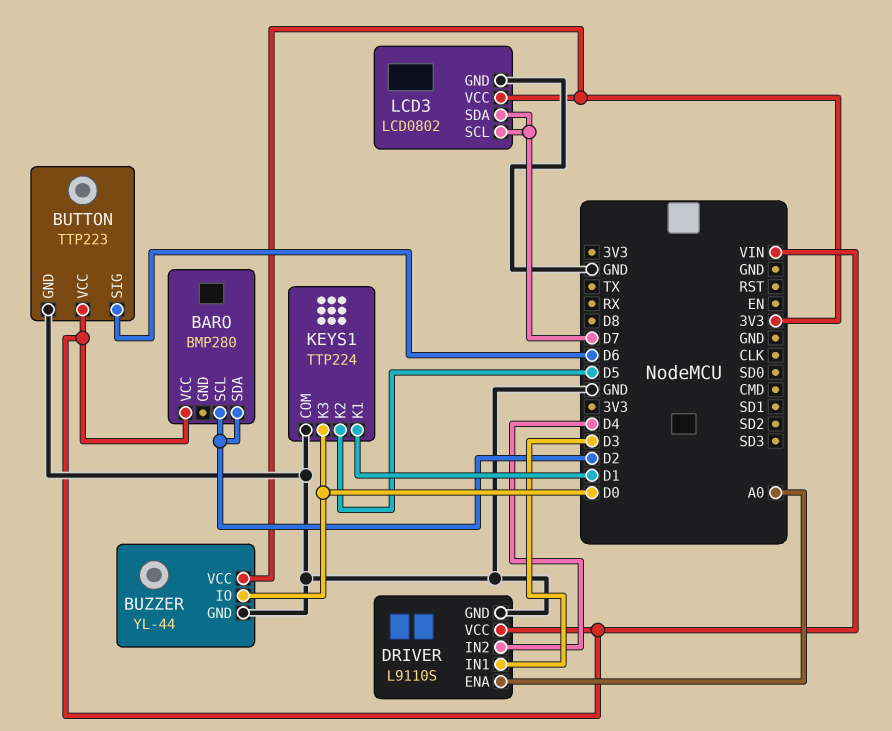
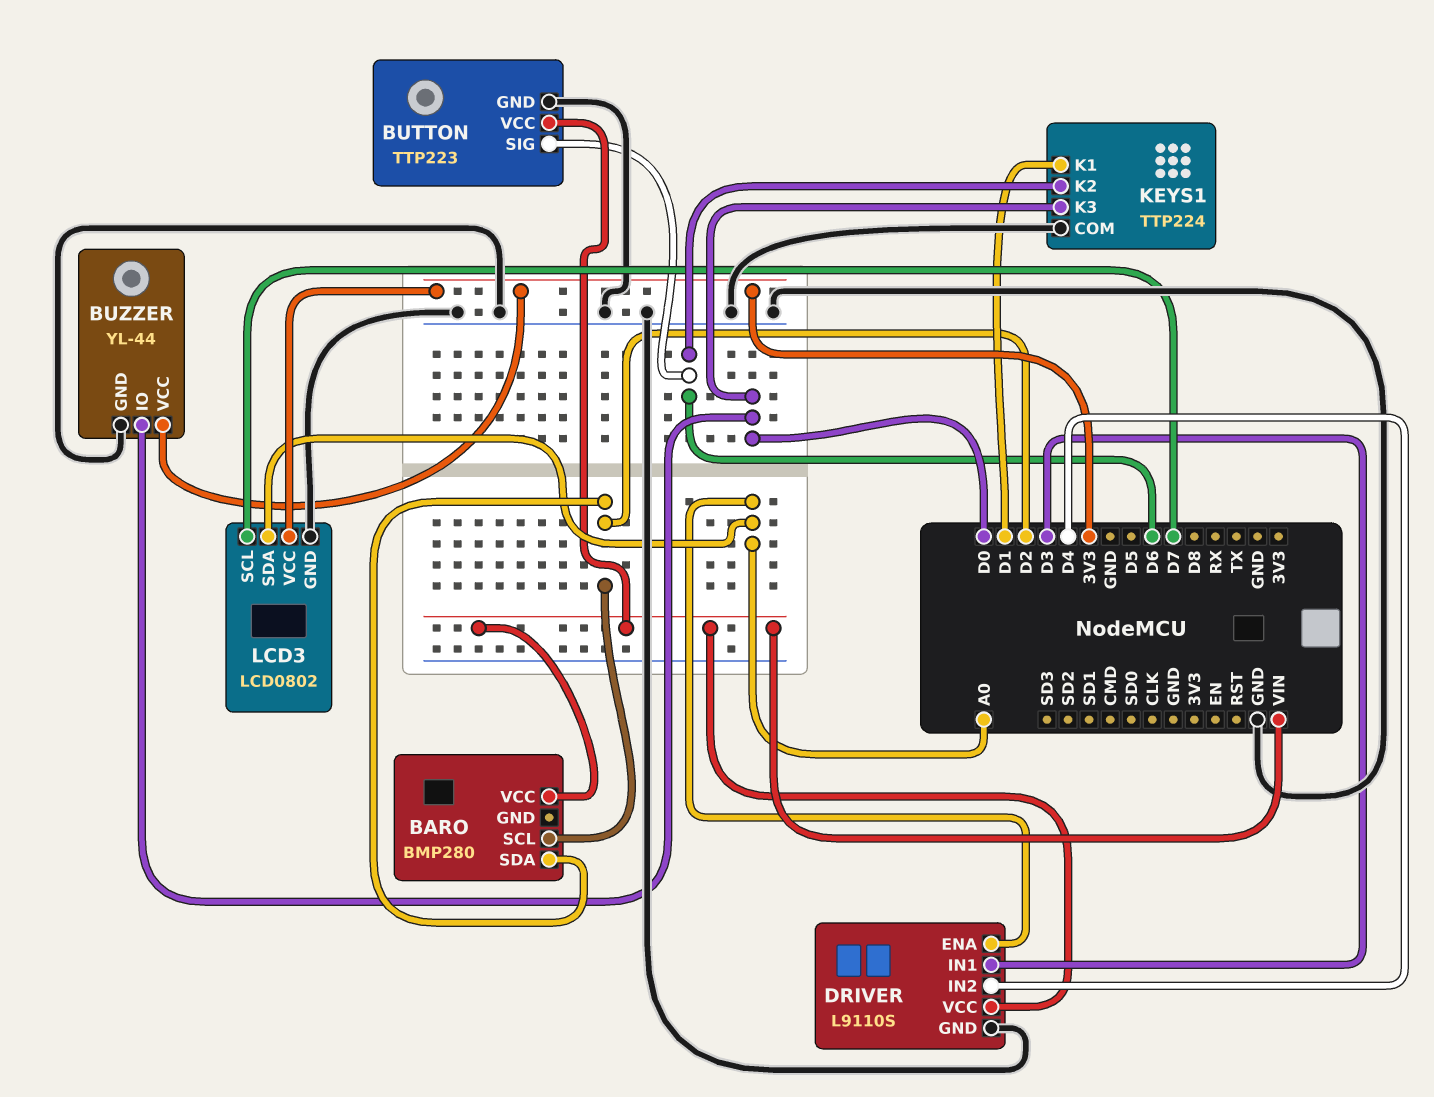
KEYS1 pin K2: D5 -> D6
LCD3 pin SDA: D7 -> A0

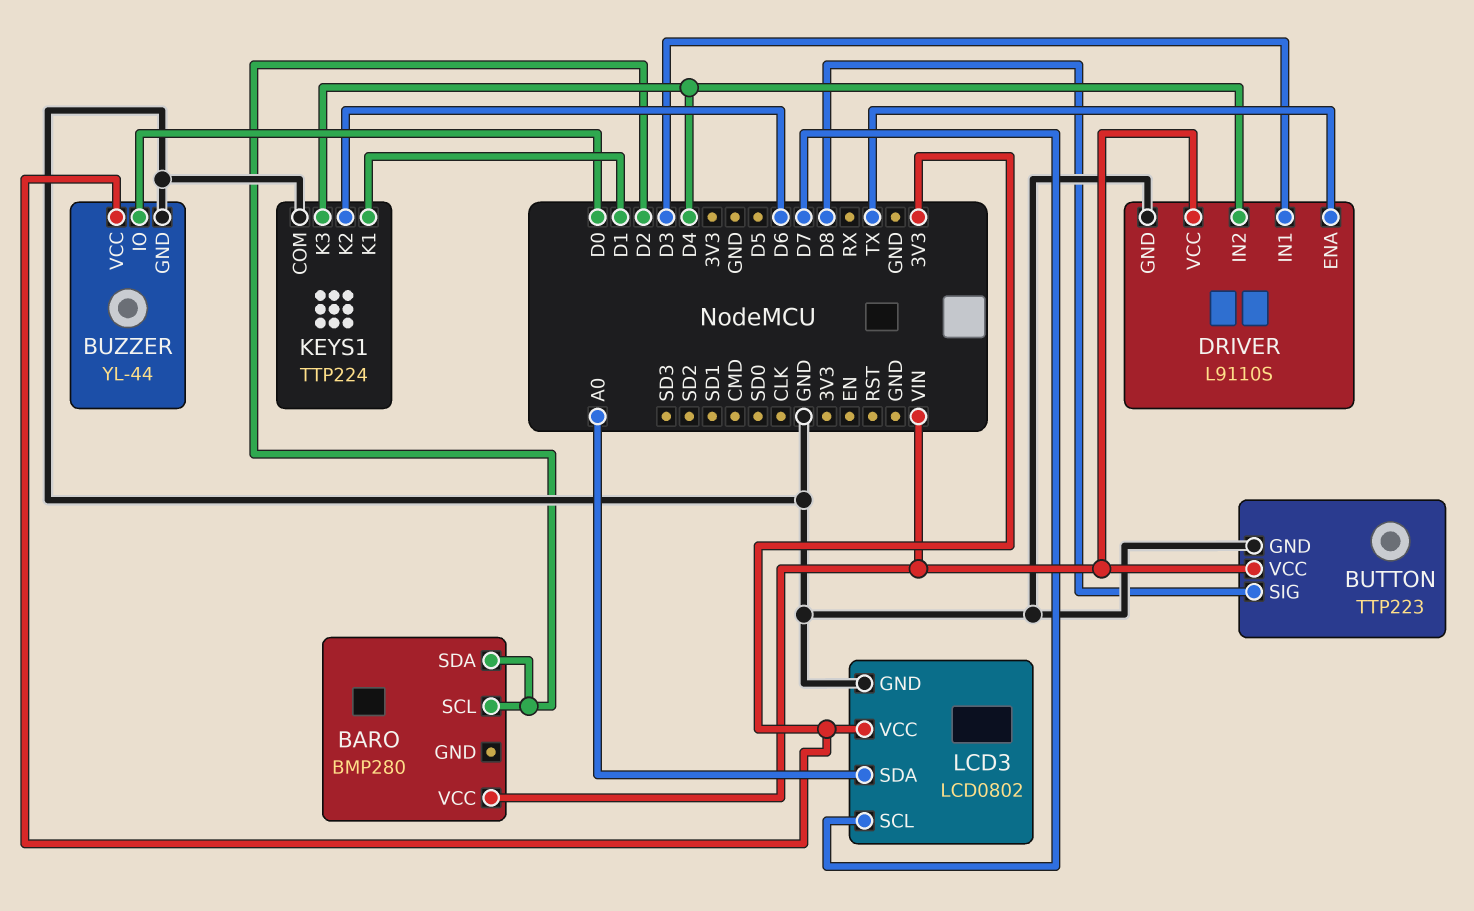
BUTTON pin SIG: D6 -> D8
DRIVER pin ENA: A0 -> TX
KEYS1 pin K3: D0 -> D4

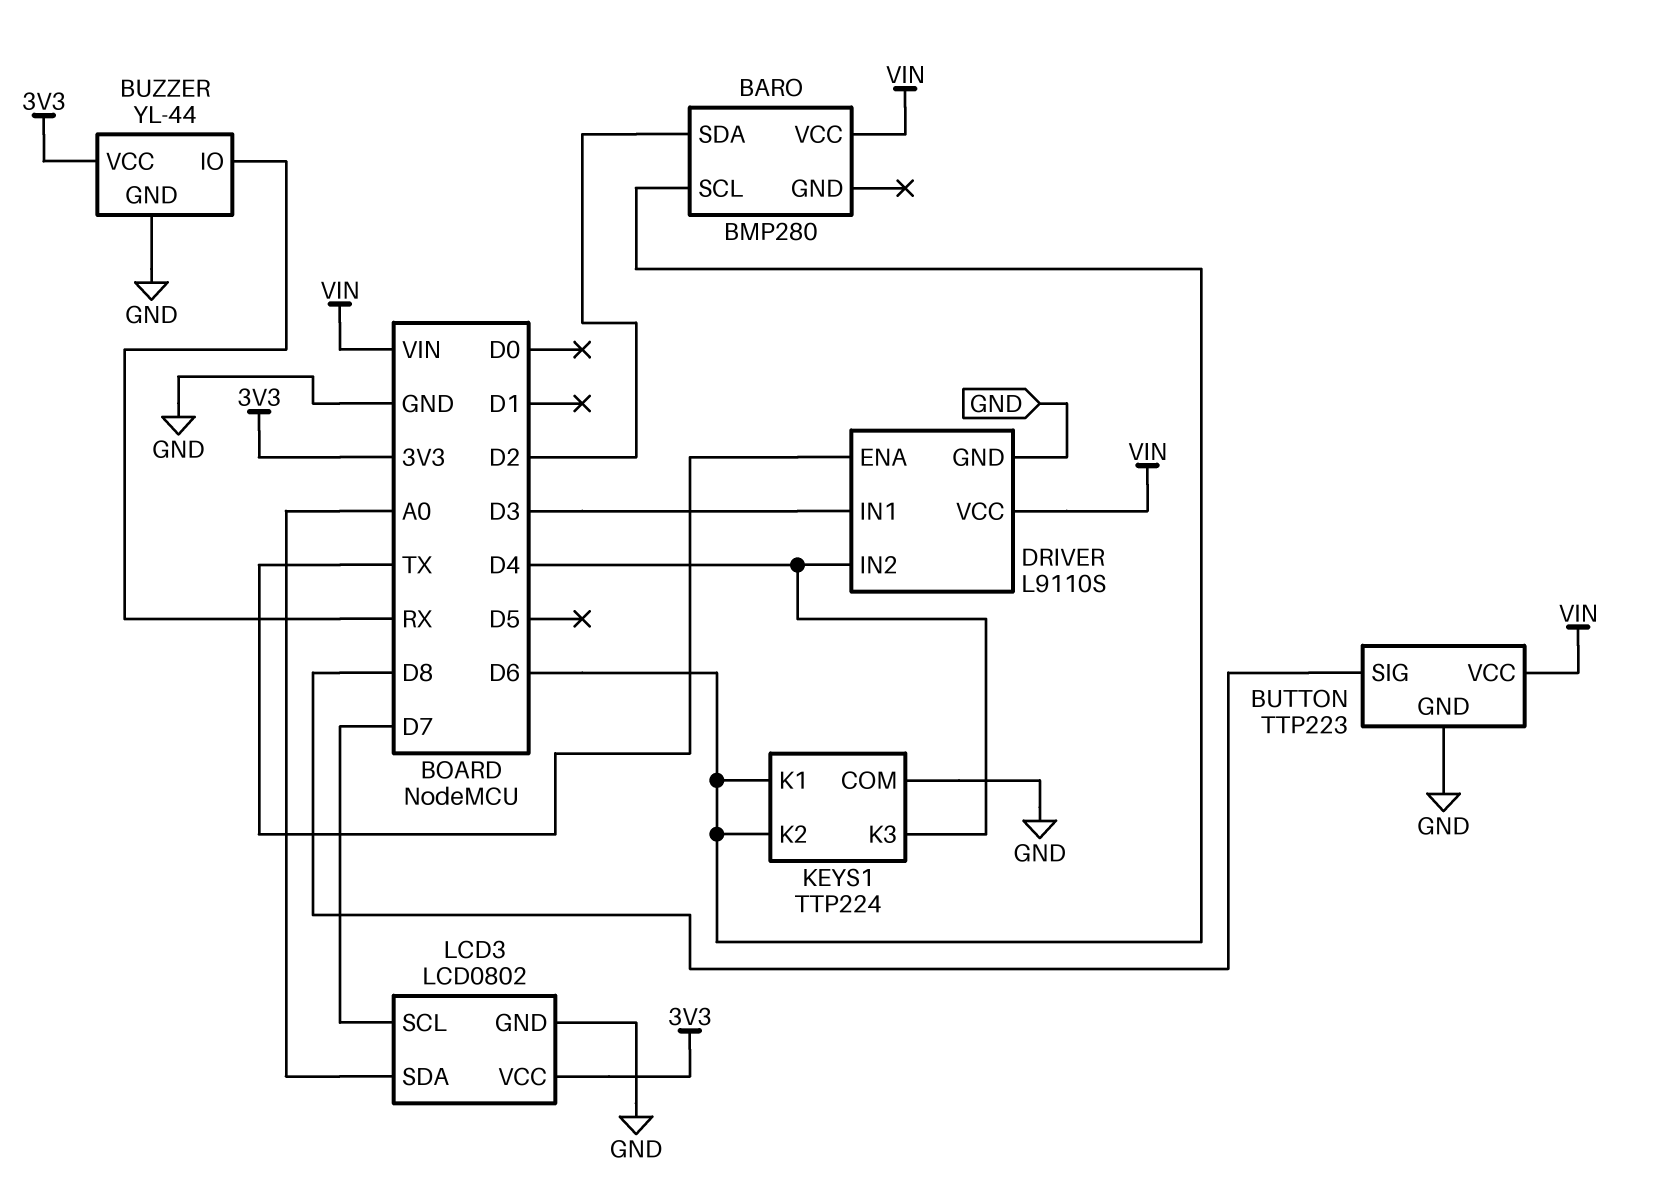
BARO pin SCL: D2 -> D6
BUZZER pin IO: D0 -> RX
KEYS1 pin K1: D1 -> D6

